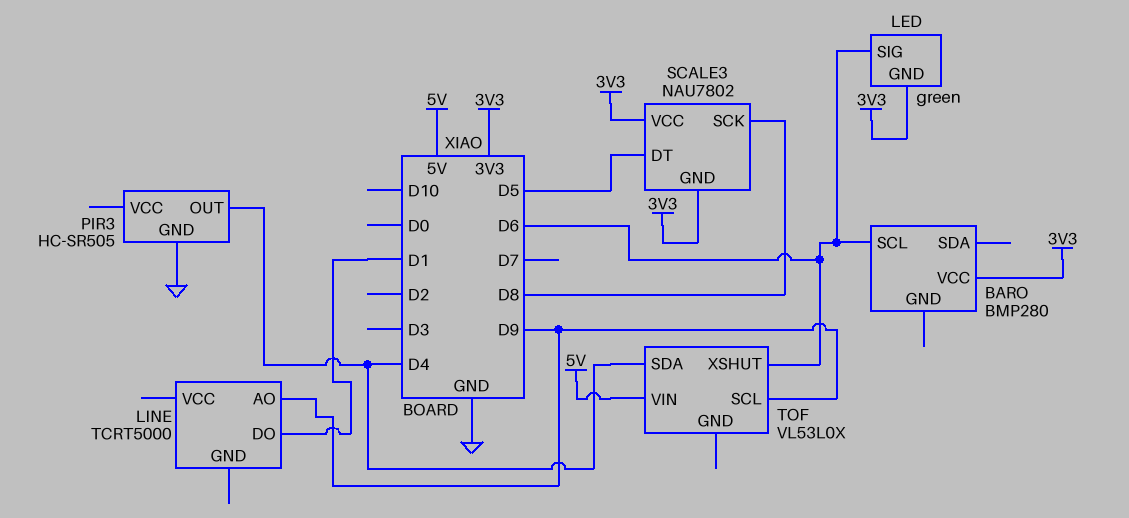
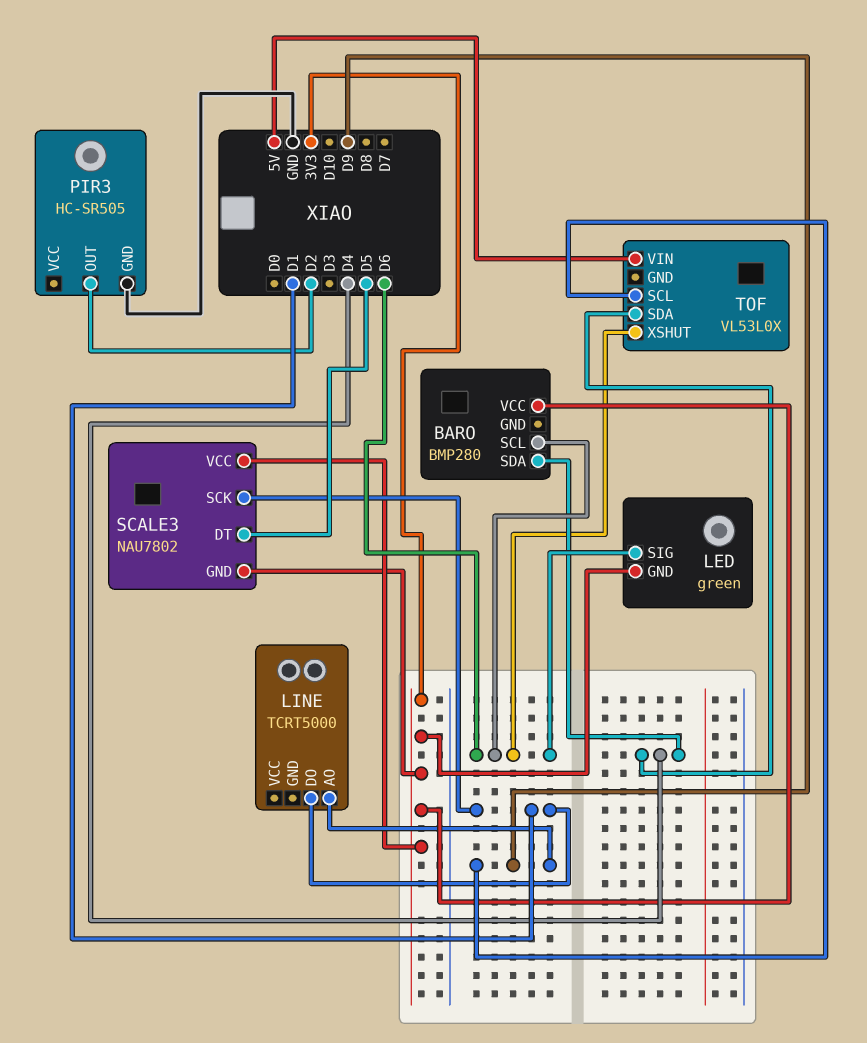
BARO pin SDA: none -> D4
PIR3 pin OUT: D4 -> D2
SCALE3 pin SCK: D8 -> D1

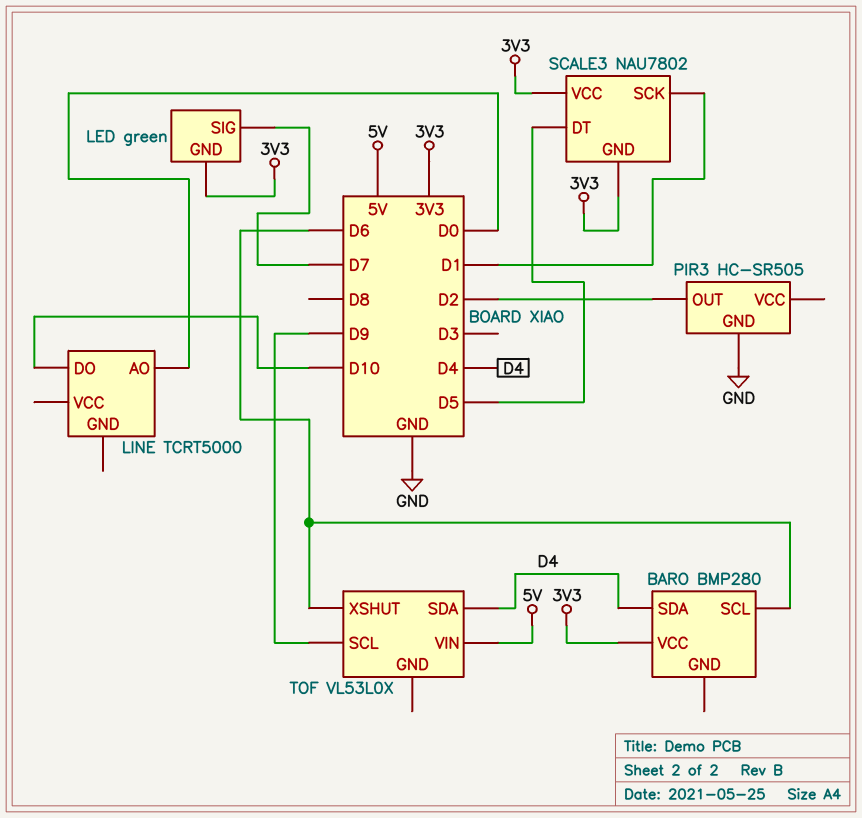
LED pin SIG: D6 -> D7
LINE pin AO: D9 -> D0
LINE pin DO: D1 -> D10

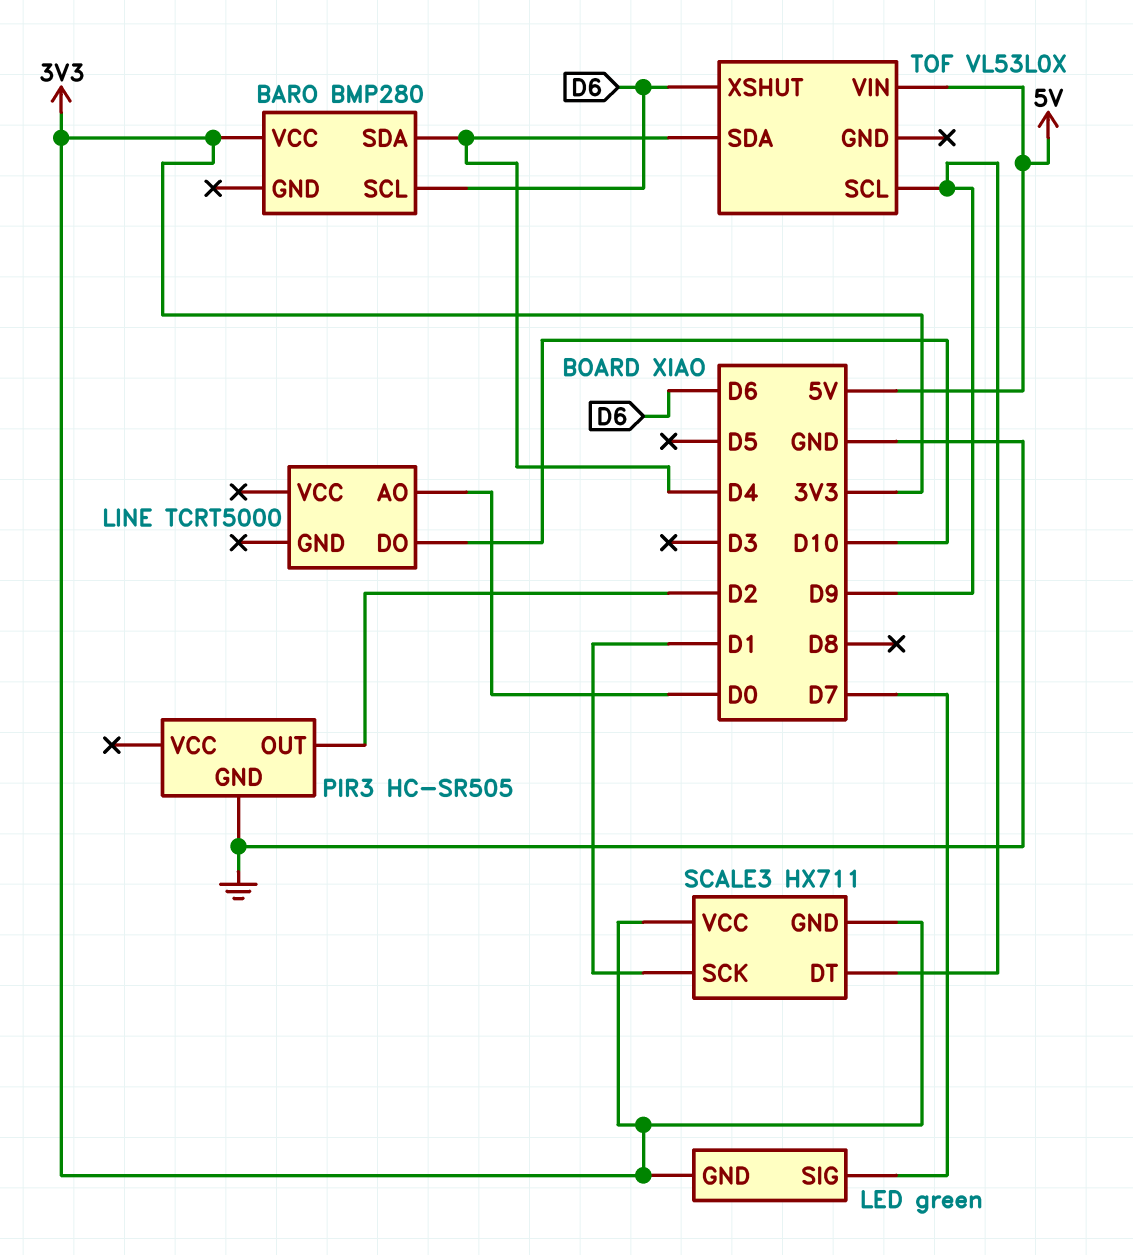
SCALE3: NAU7802 -> HX711
SCALE3 pin DT: D5 -> D9

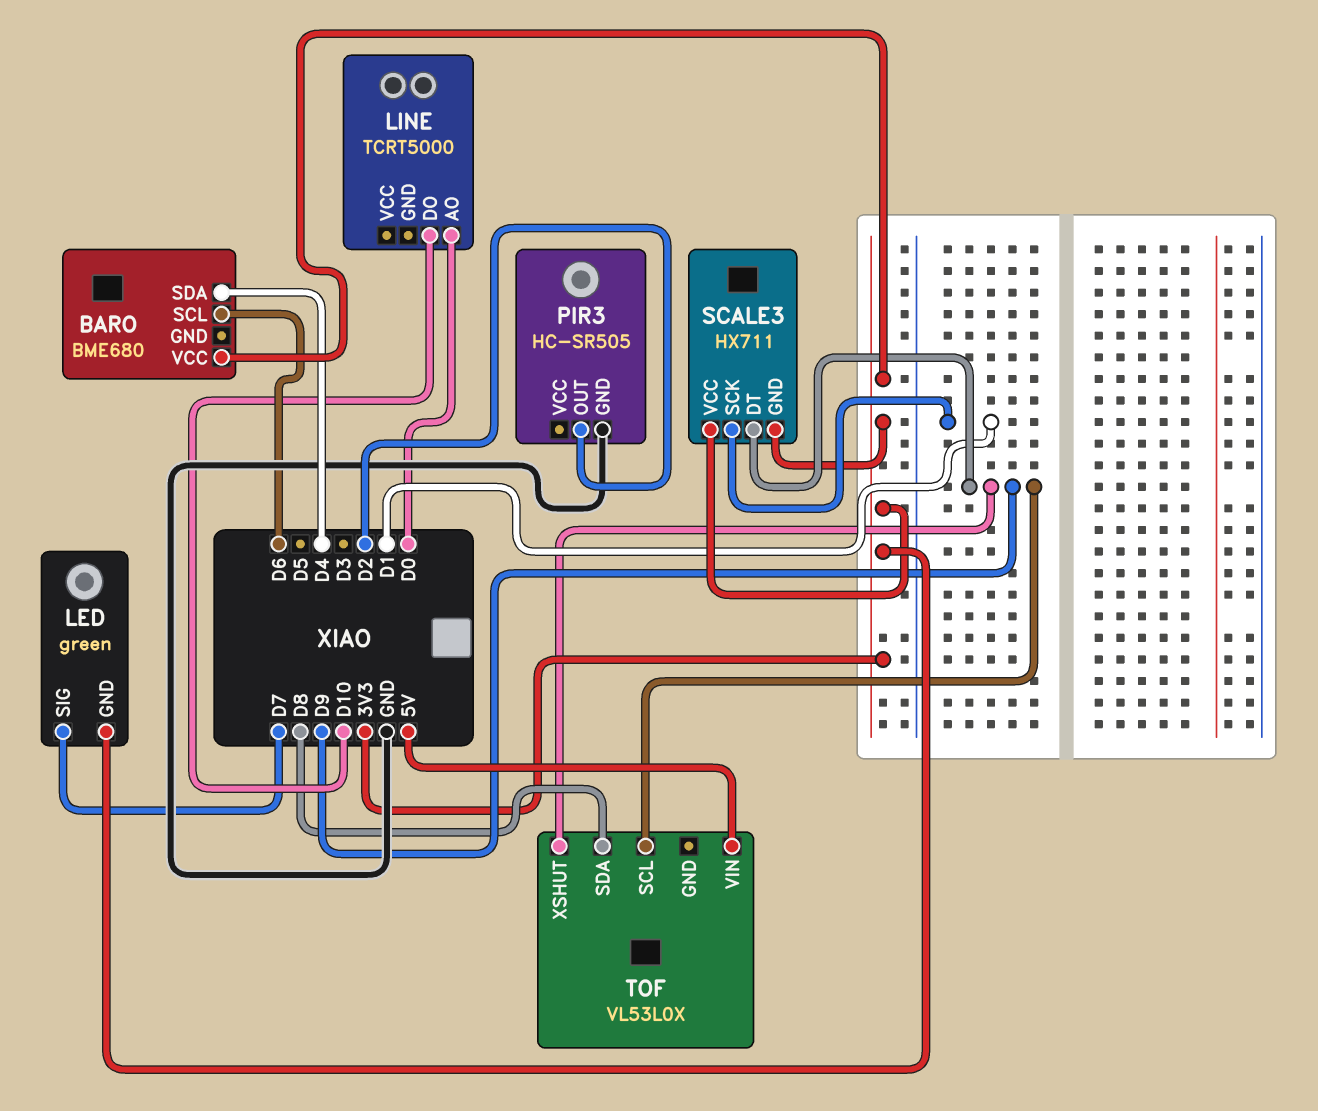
BARO: BMP280 -> BME680
TOF pin SDA: D4 -> D8
TOF pin XSHUT: D6 -> D9

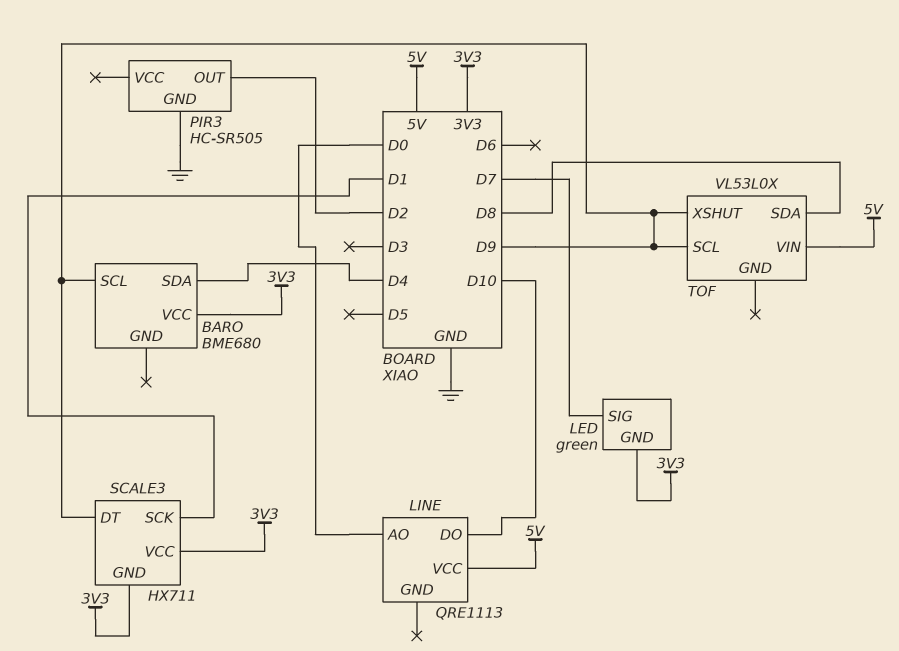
BARO pin SCL: D6 -> D9
LINE: TCRT5000 -> QRE1113
LINE pin VCC: none -> 5V

